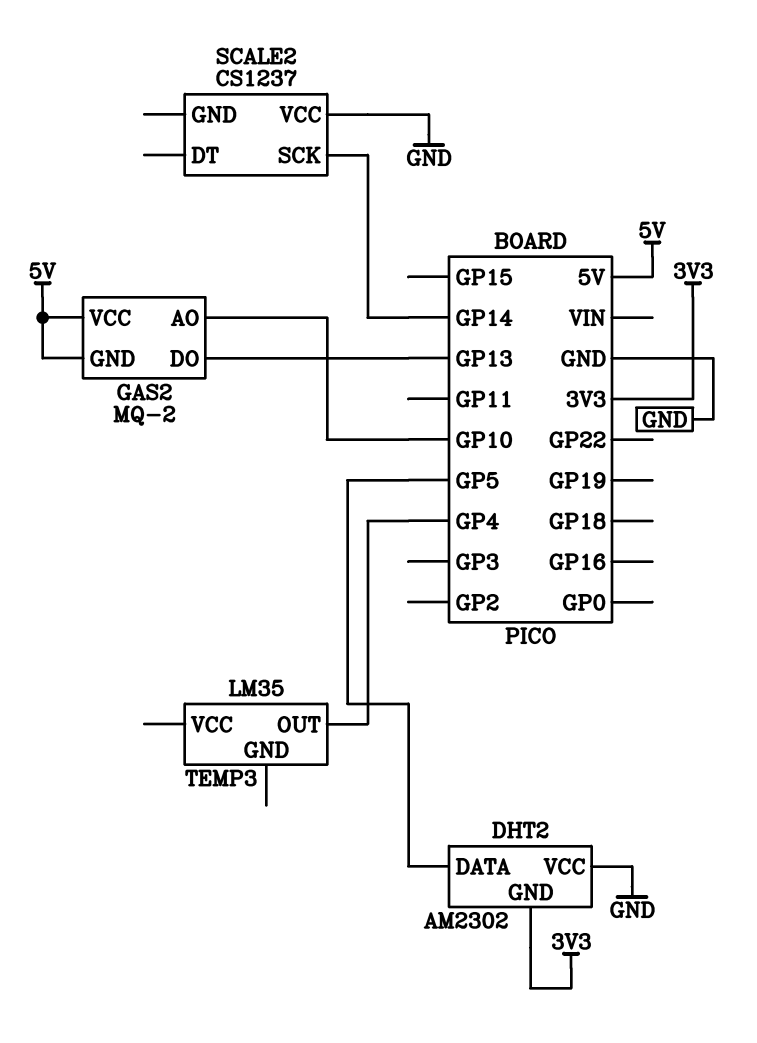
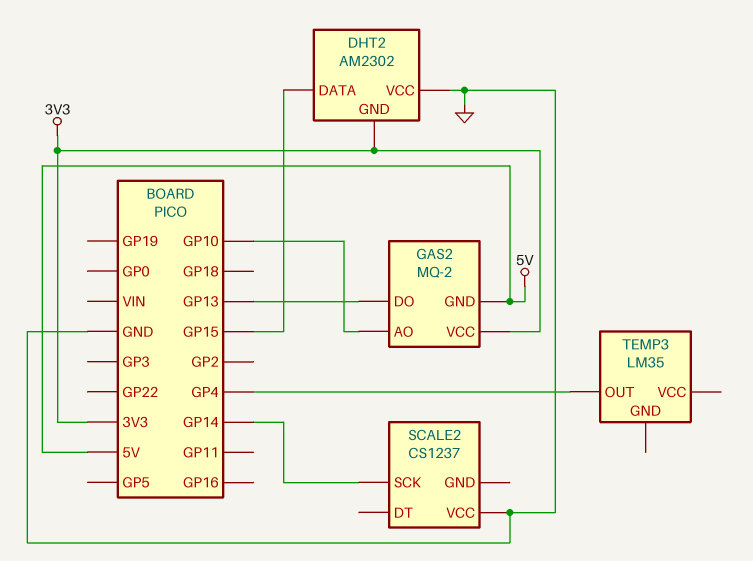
DHT2 pin DATA: GP5 -> GP15
GAS2 pin VCC: 5V -> 3V3

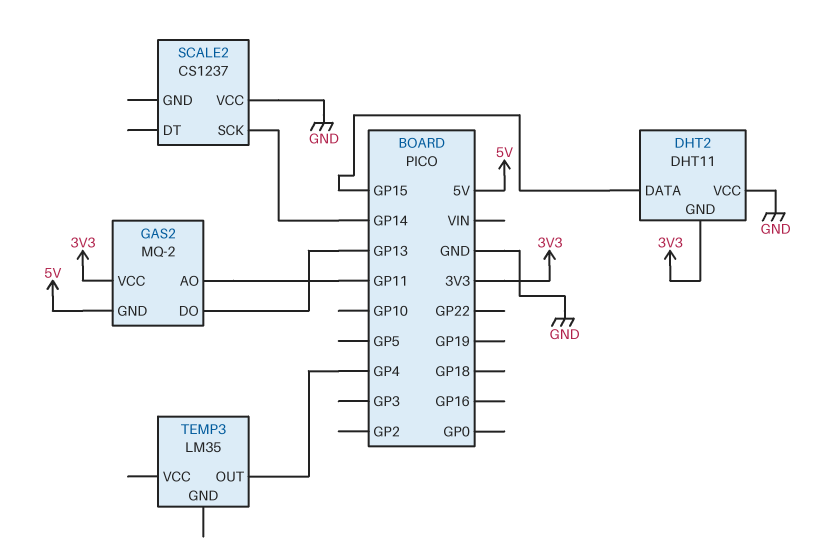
DHT2: AM2302 -> DHT11
GAS2 pin AO: GP10 -> GP11

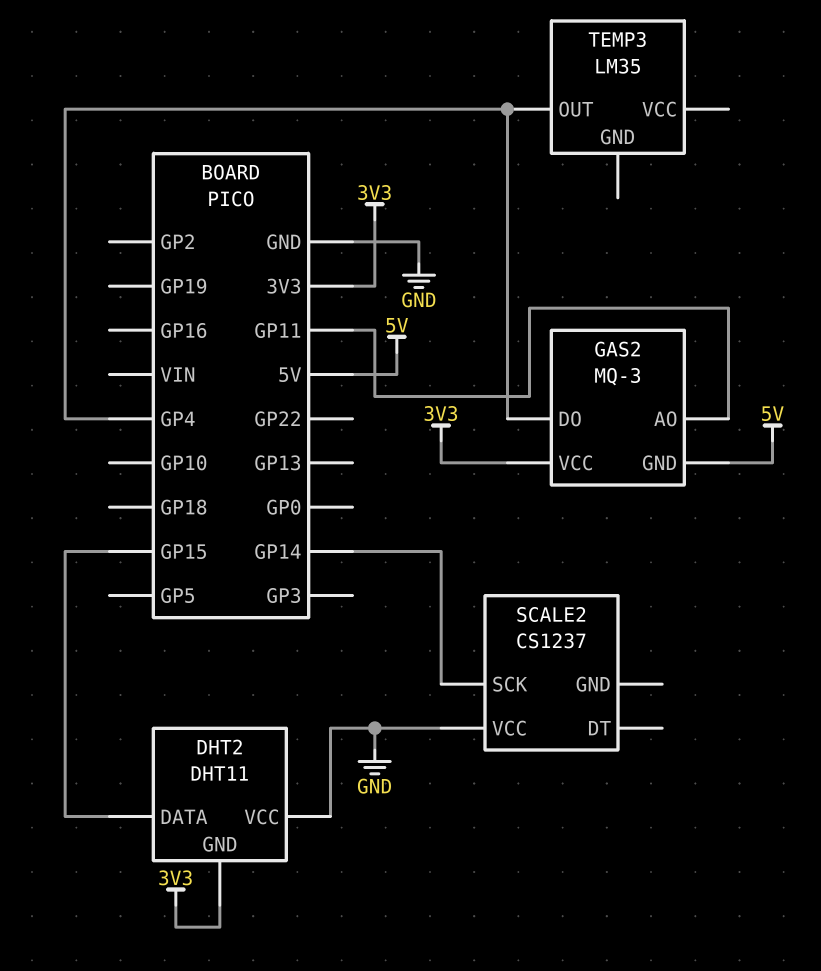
GAS2: MQ-2 -> MQ-3
GAS2 pin DO: GP13 -> GP4

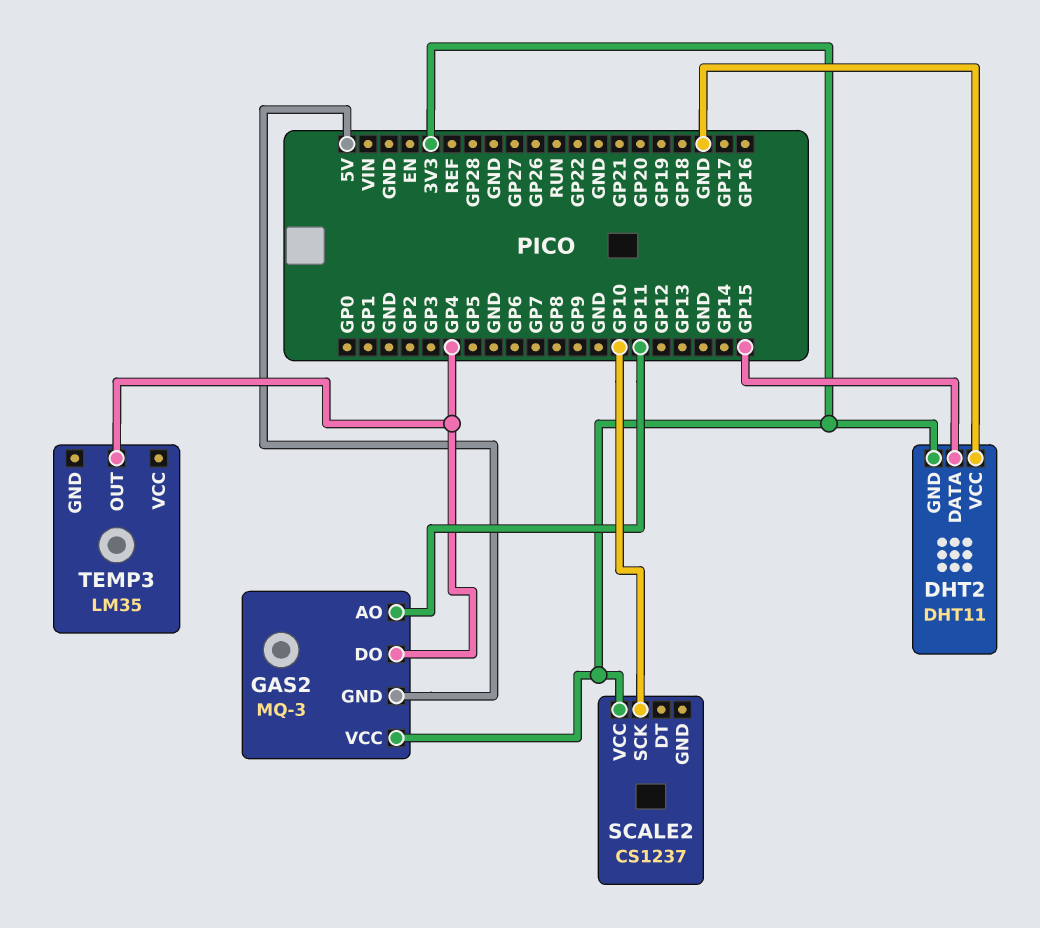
SCALE2 pin SCK: GP14 -> GP10
SCALE2 pin VCC: GND -> 3V3

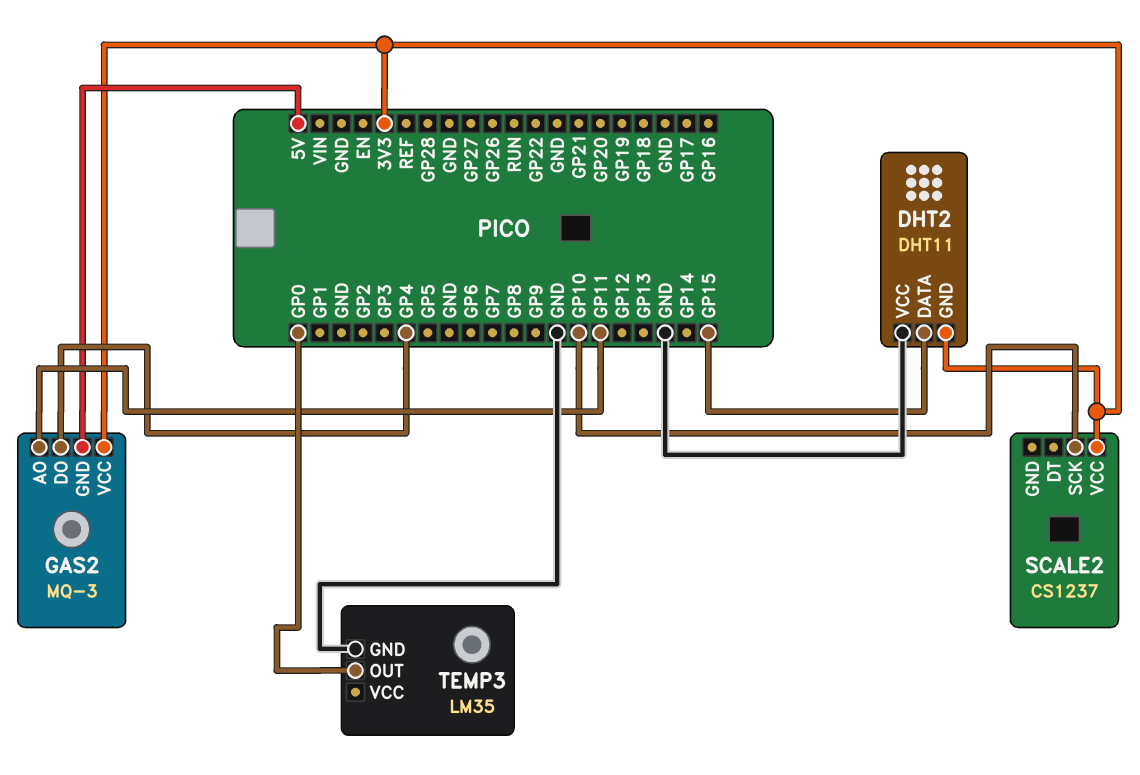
TEMP3 pin GND: none -> GND
TEMP3 pin OUT: GP4 -> GP0

